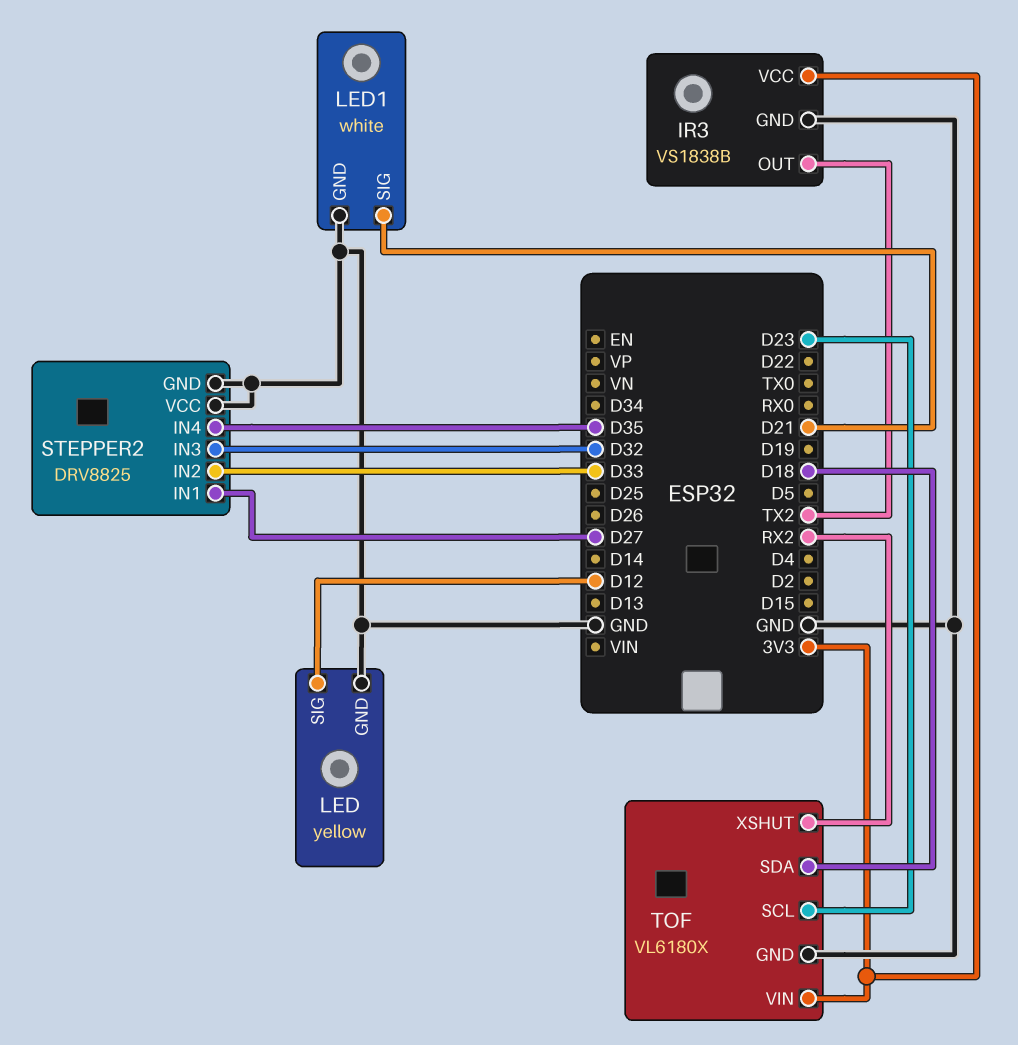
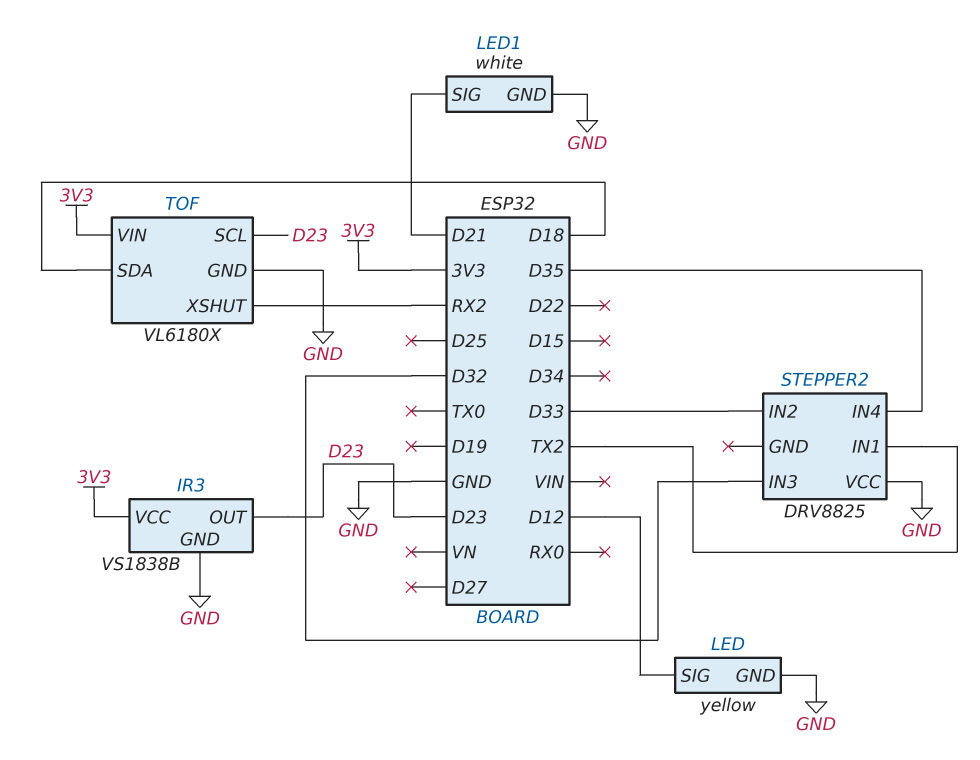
IR3 pin OUT: TX2 -> D23
STEPPER2 pin GND: GND -> none
STEPPER2 pin IN1: D27 -> TX2

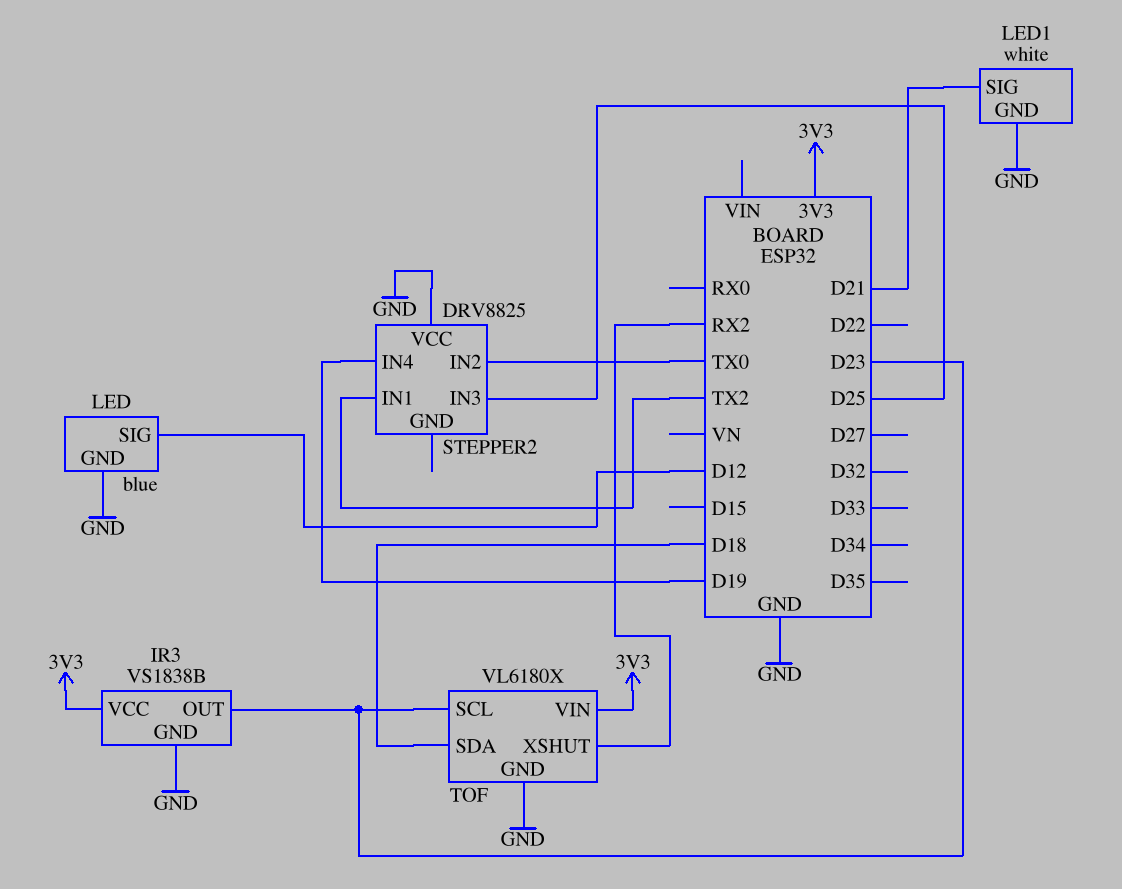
LED: yellow -> blue
STEPPER2 pin IN2: D33 -> TX0
STEPPER2 pin IN3: D32 -> D25
STEPPER2 pin IN4: D35 -> D19

